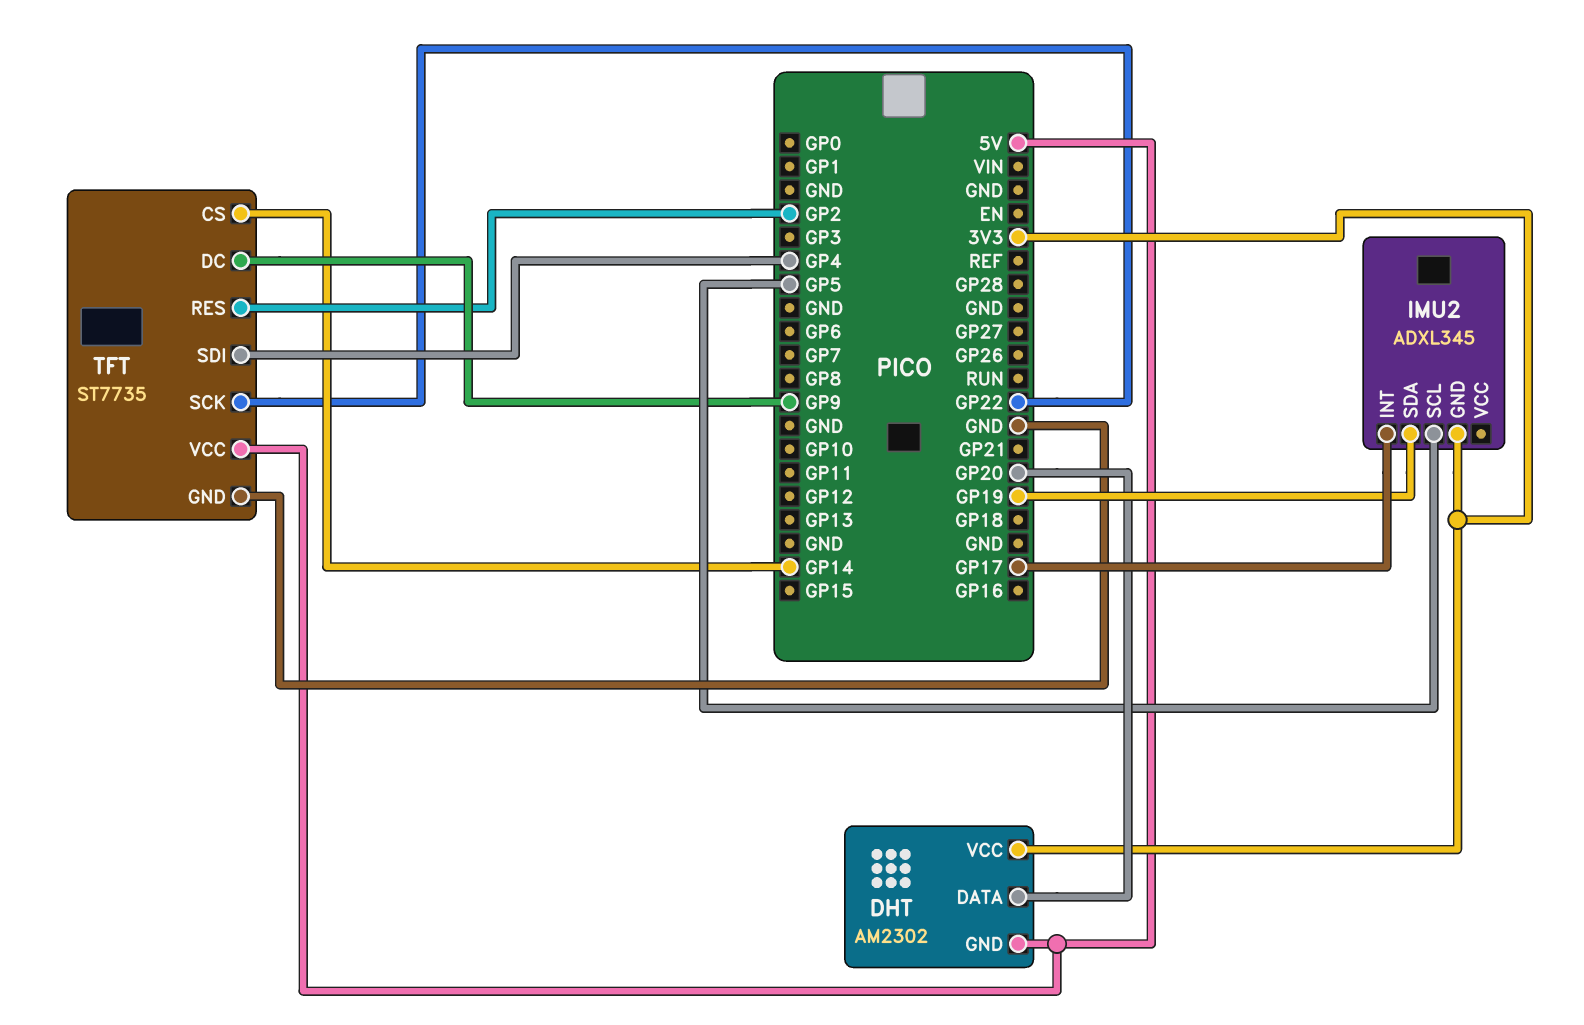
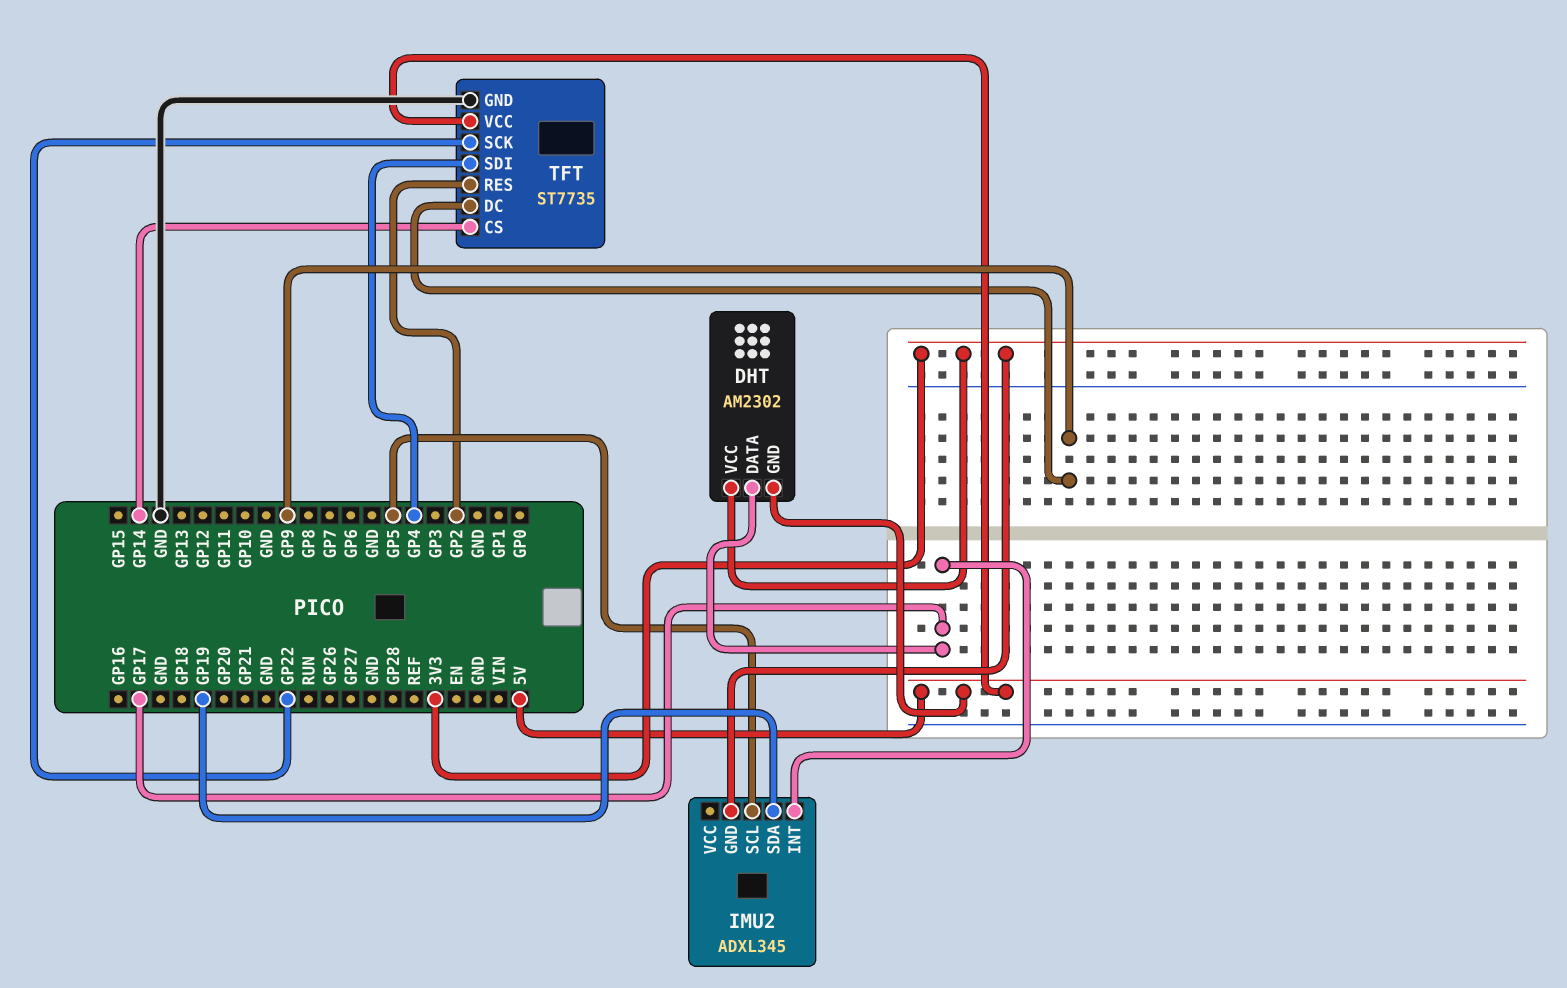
DHT pin DATA: GP20 -> GP17

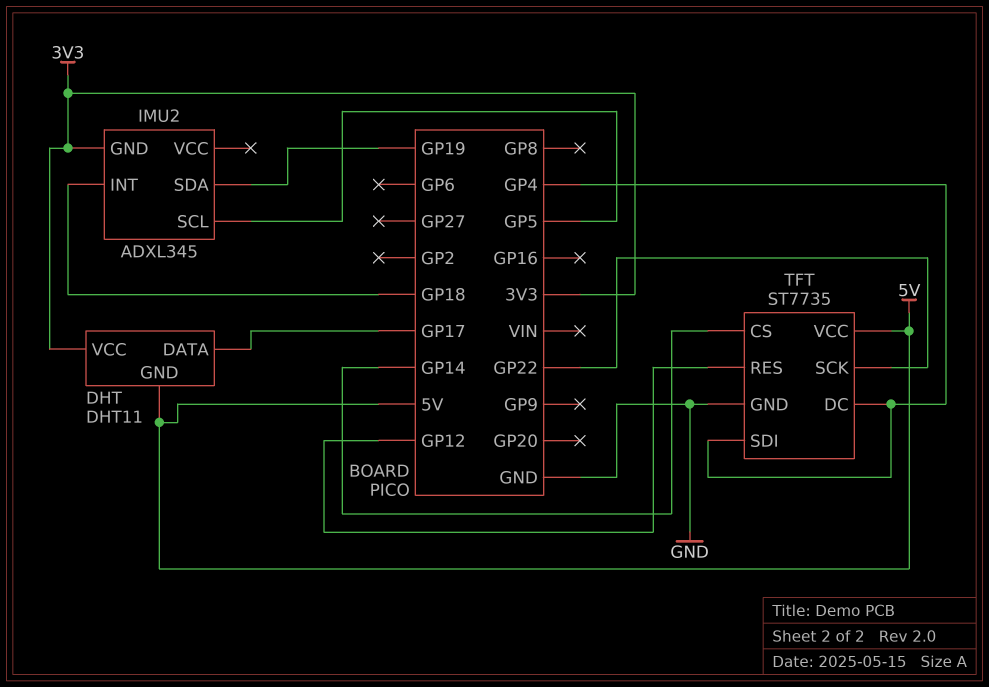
DHT: AM2302 -> DHT11
IMU2 pin INT: GP17 -> GP18
TFT pin DC: GP9 -> GP4
TFT pin RES: GP2 -> GP12

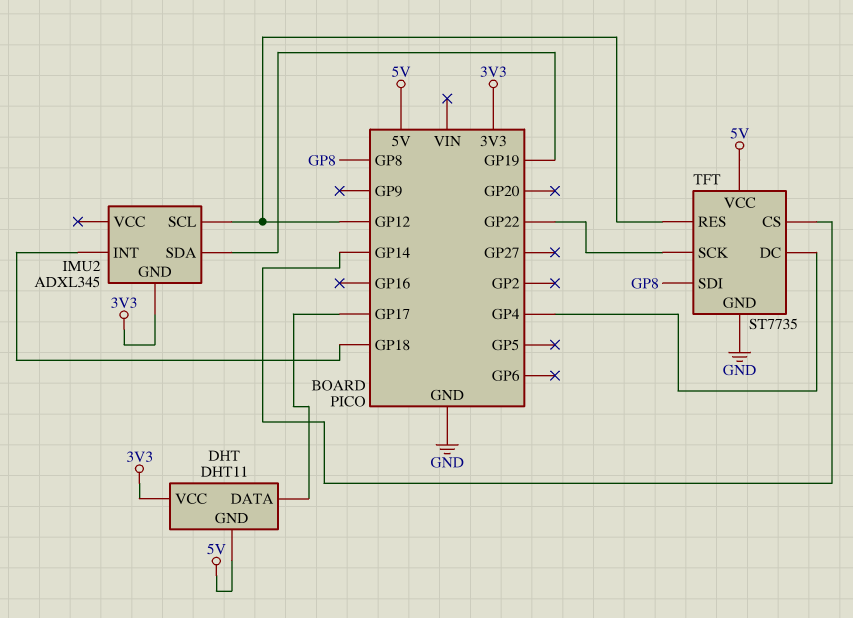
IMU2 pin SCL: GP5 -> GP12
TFT pin SDI: GP4 -> GP8

